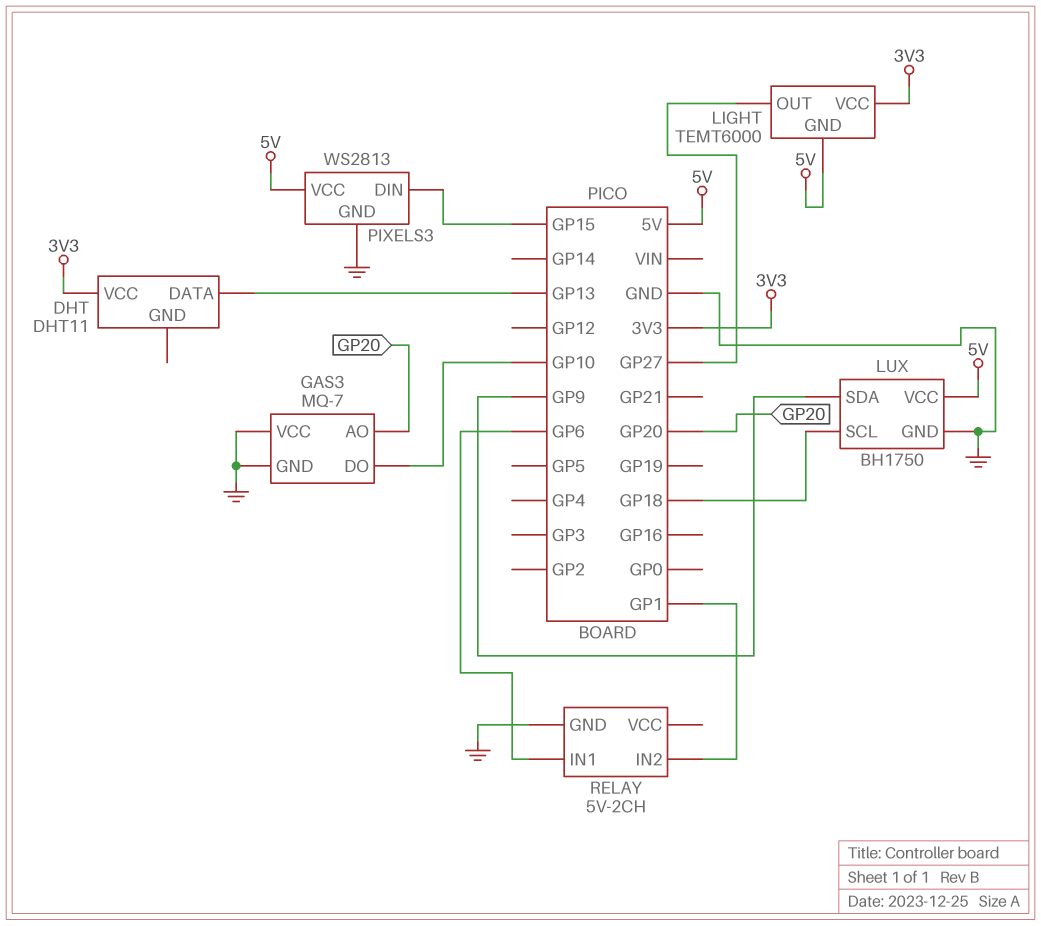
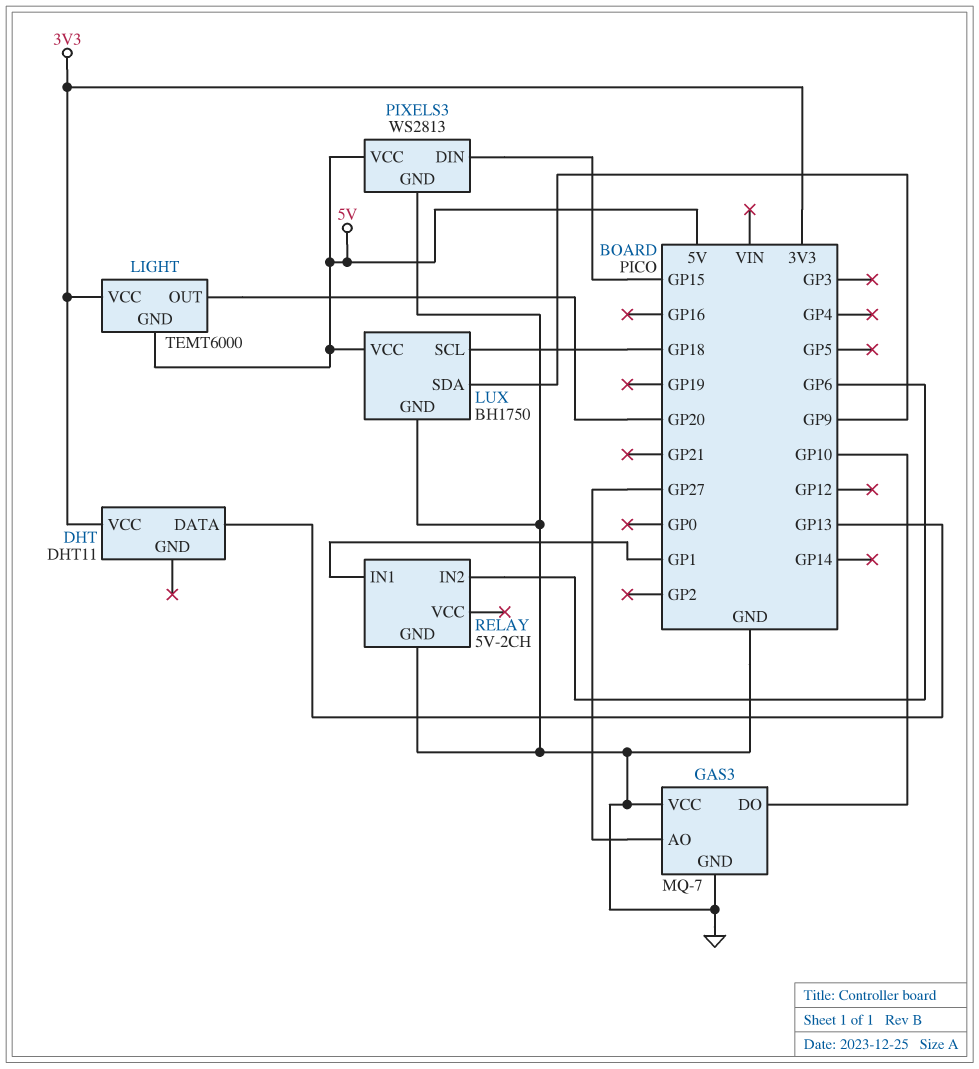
GAS3 pin AO: GP20 -> GP27
LIGHT pin OUT: GP27 -> GP20
RELAY pin IN1: GP6 -> GP1
RELAY pin IN2: GP1 -> GP6

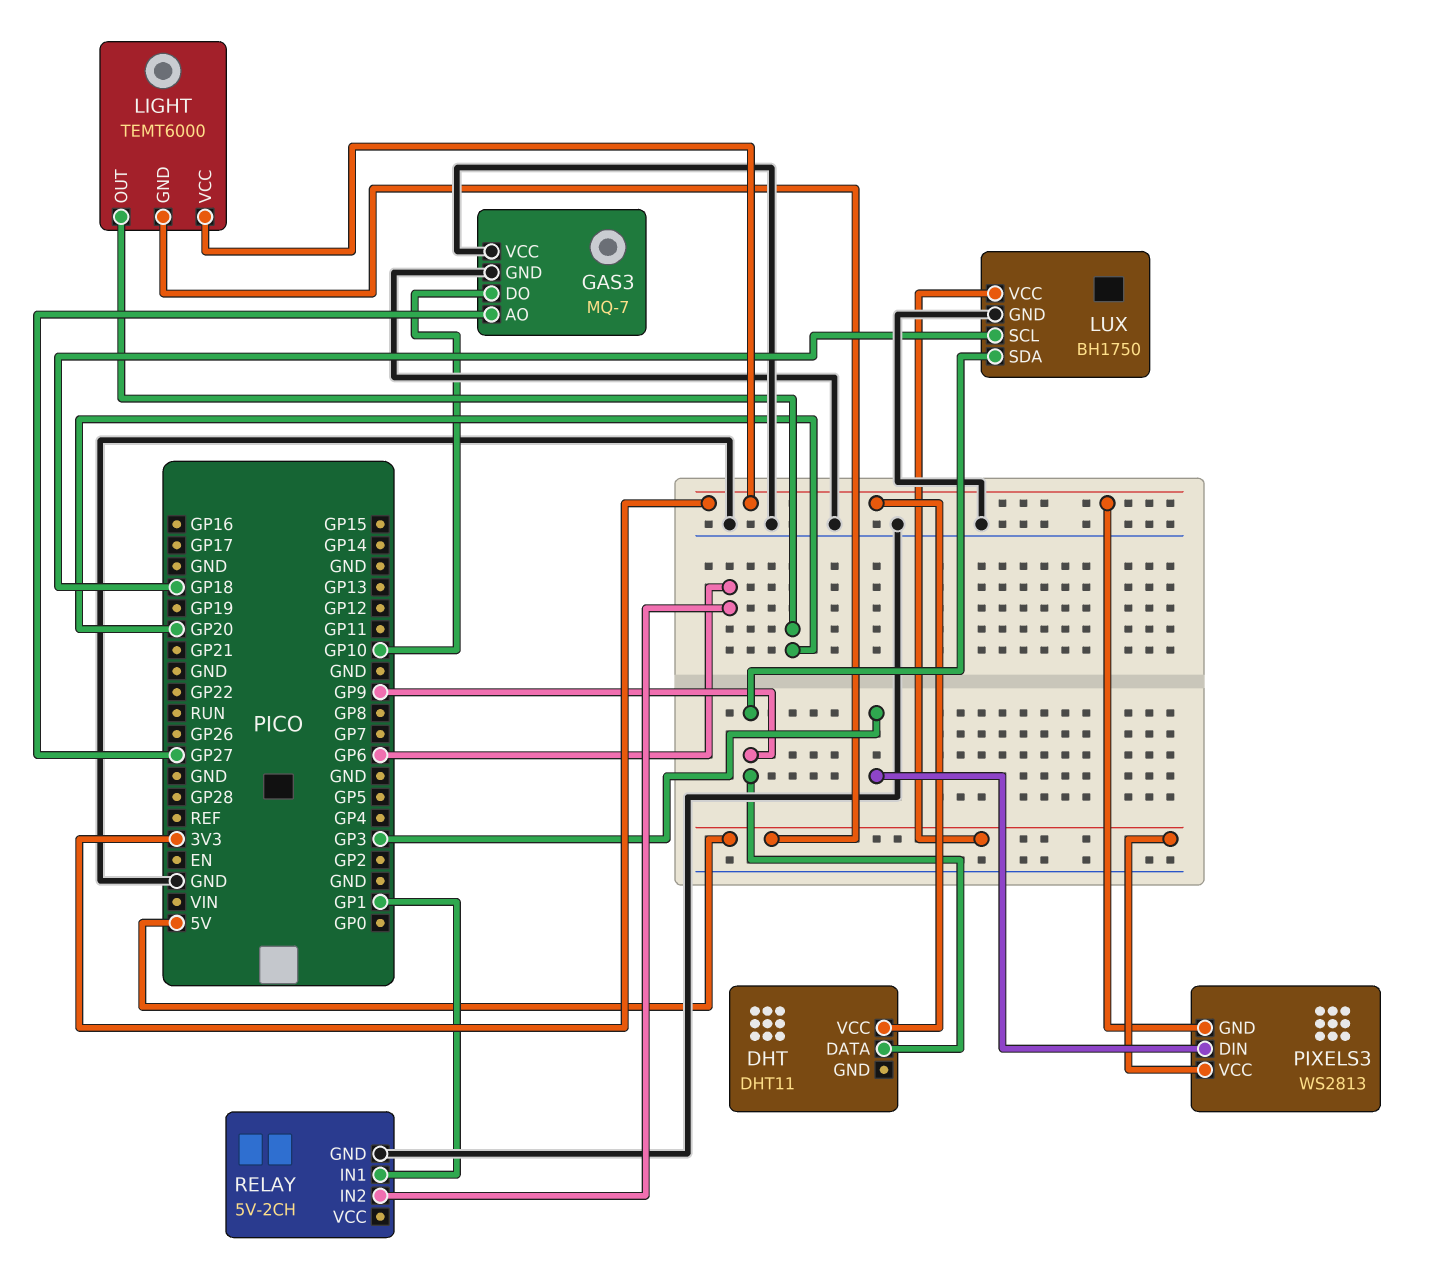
DHT pin DATA: GP13 -> GP9
PIXELS3 pin DIN: GP15 -> GP3
PIXELS3 pin GND: GND -> 3V3

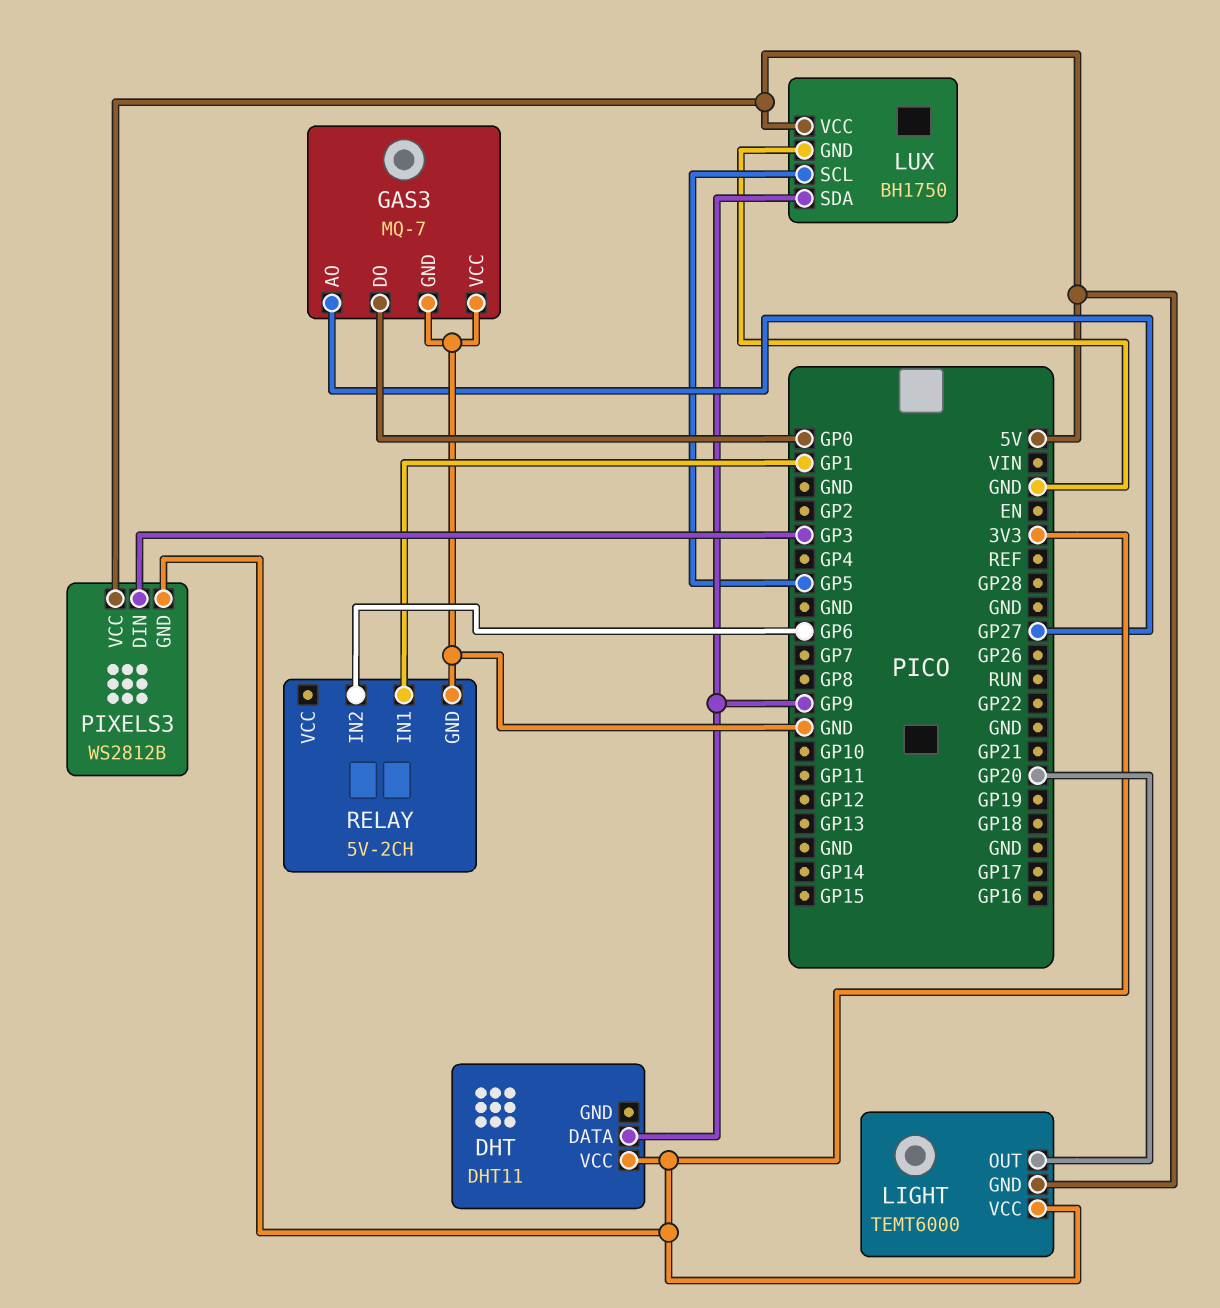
GAS3 pin DO: GP10 -> GP0
LUX pin SCL: GP18 -> GP5
PIXELS3: WS2813 -> WS2812B

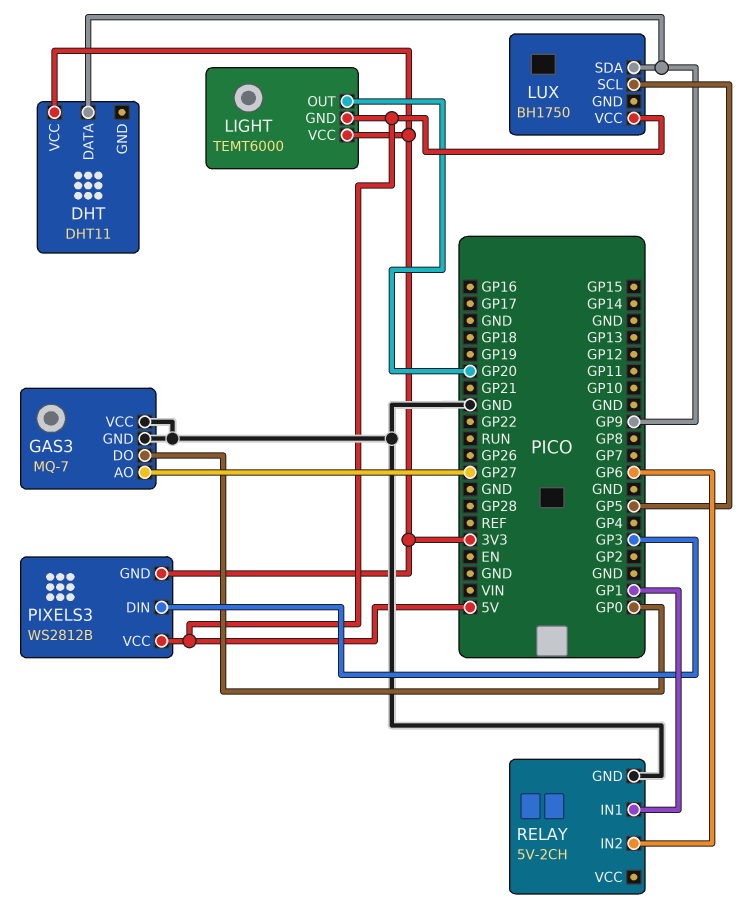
LUX pin GND: GND -> none

